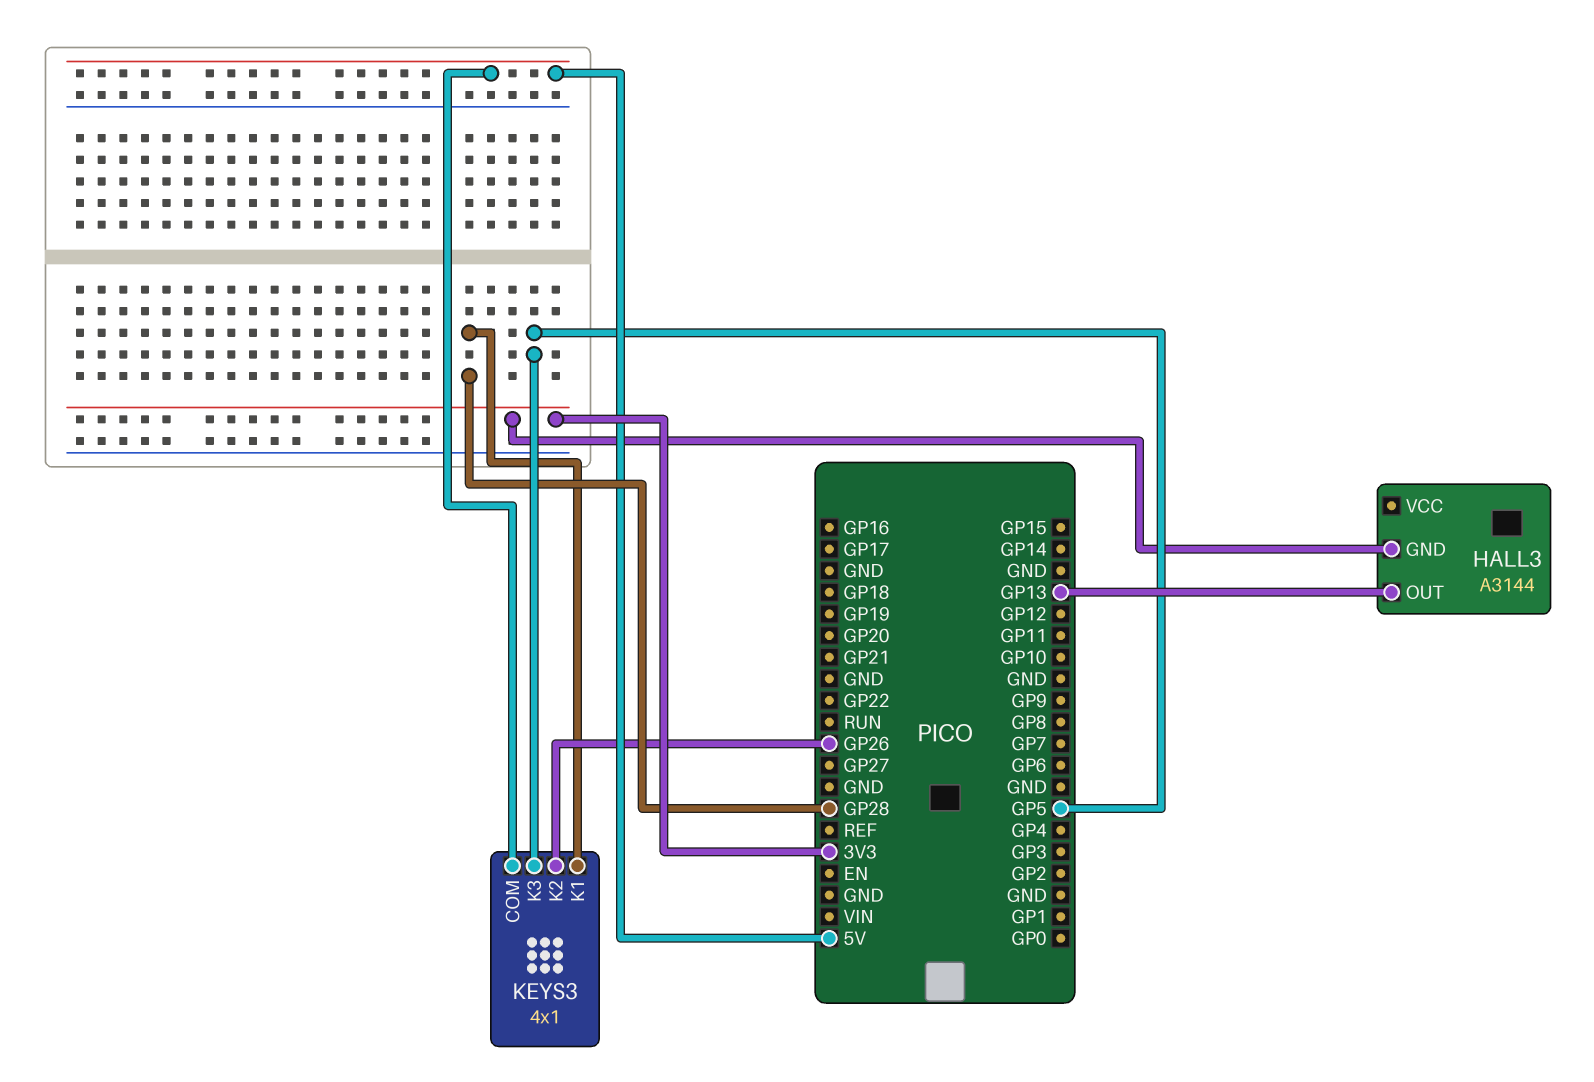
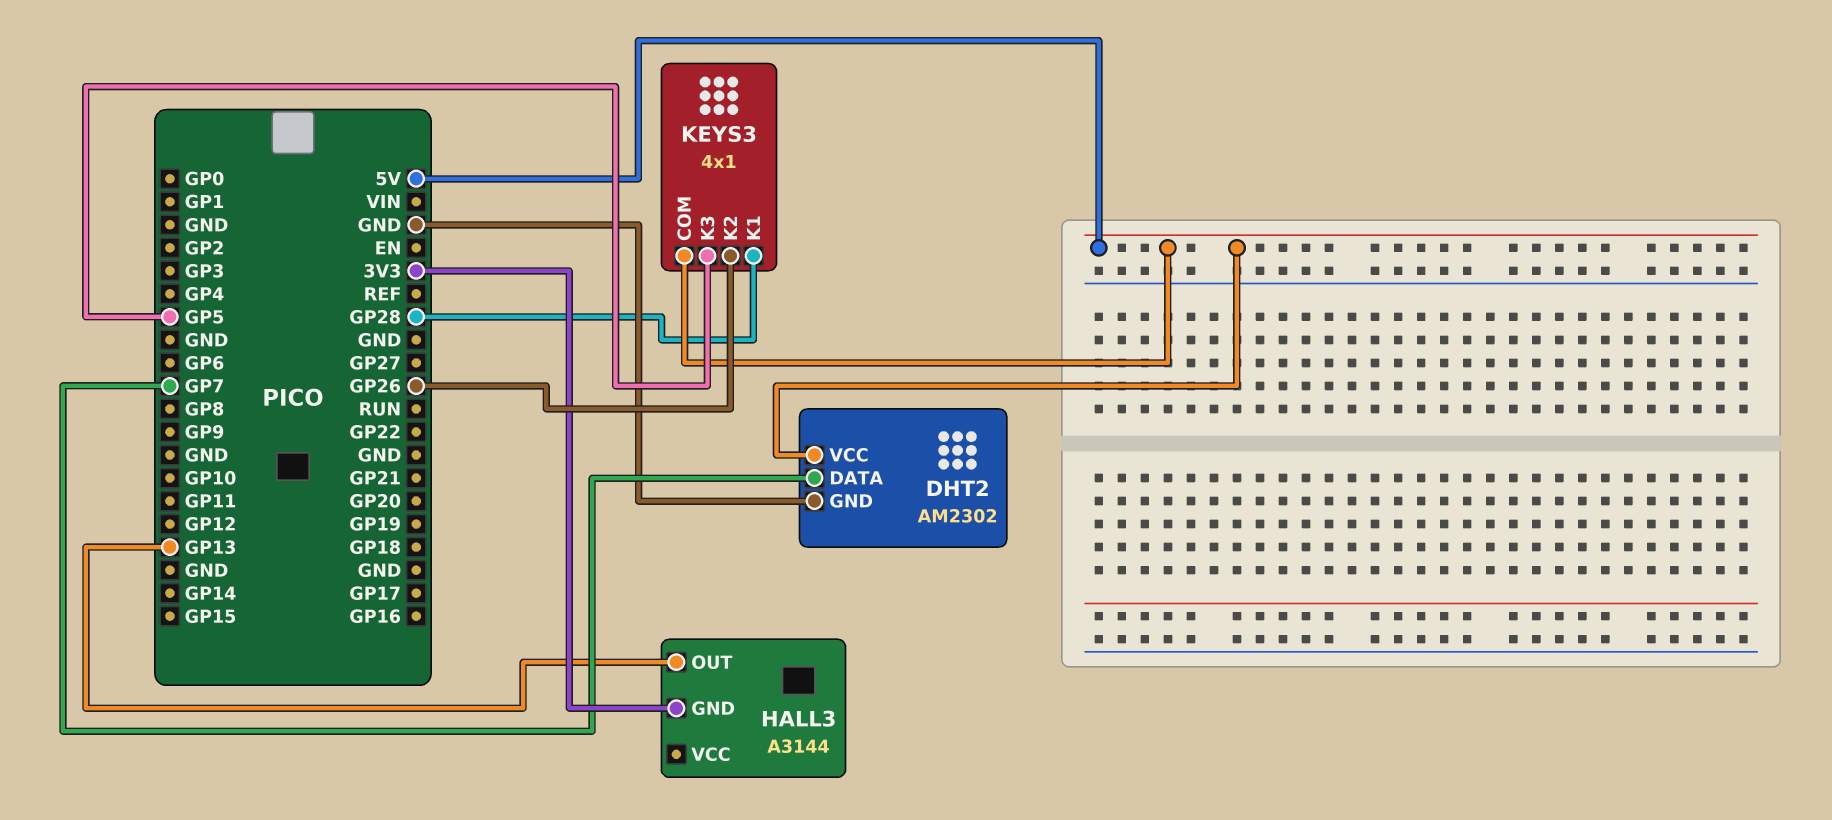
DHT2: none -> AM2302
DHT2 pin DATA: none -> GP7
DHT2 pin GND: none -> GND
DHT2 pin VCC: none -> 5V

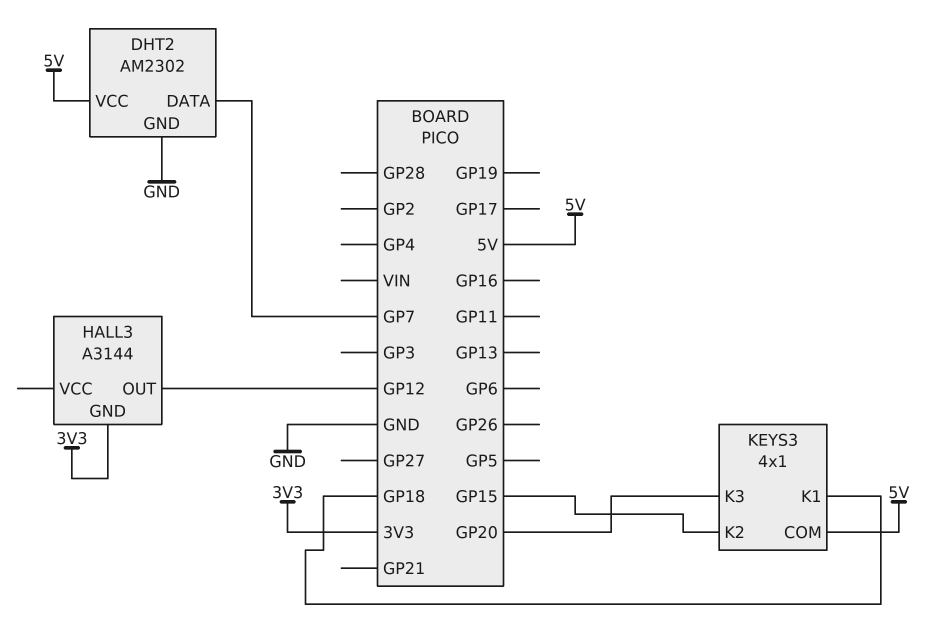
HALL3 pin OUT: GP13 -> GP12
KEYS3 pin K1: GP28 -> GP18
KEYS3 pin K2: GP26 -> GP15
KEYS3 pin K3: GP5 -> GP20

